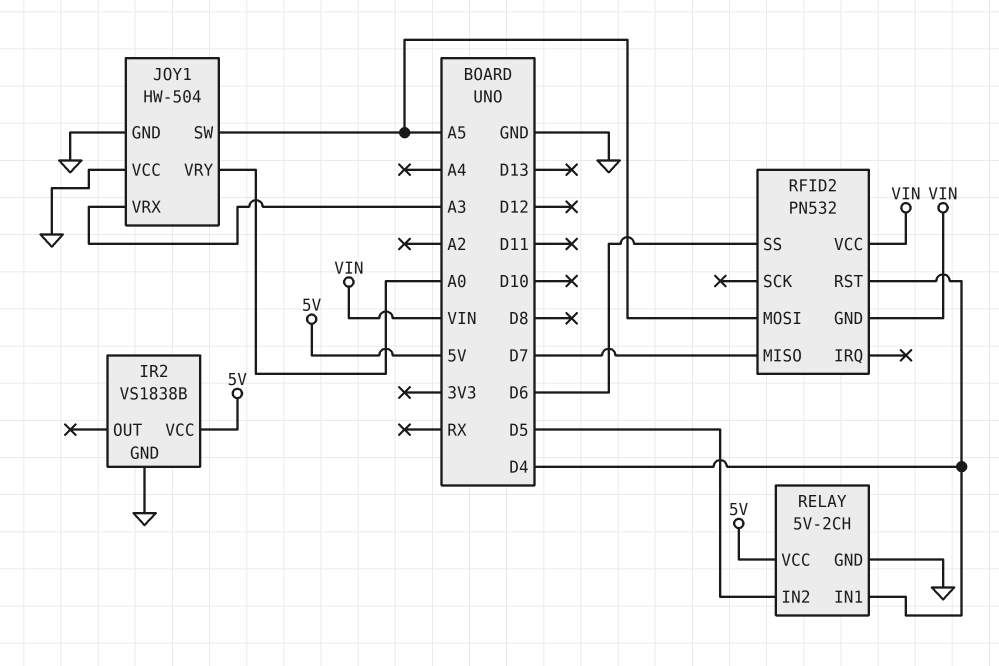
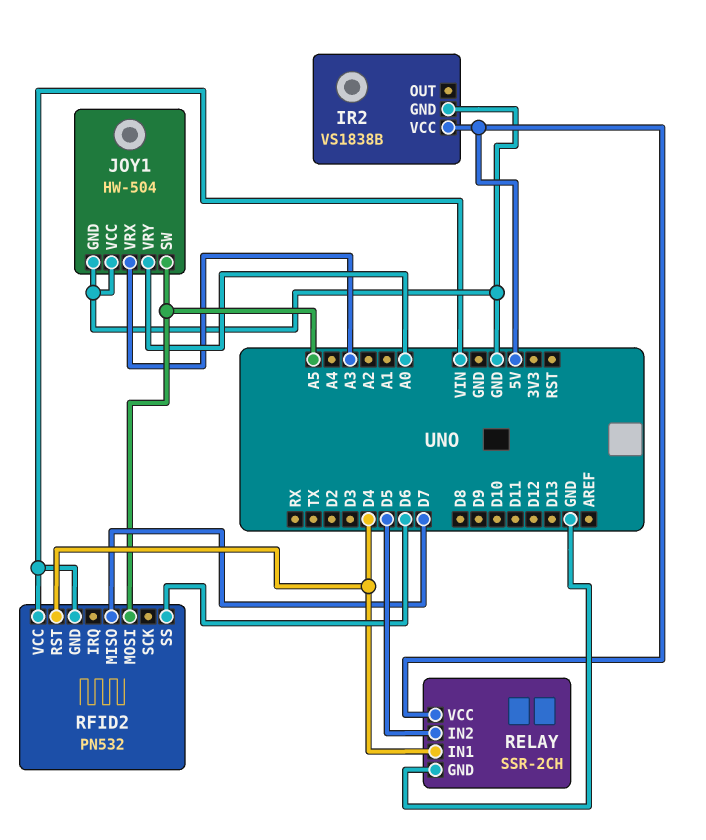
RELAY: 5V-2CH -> SSR-2CH

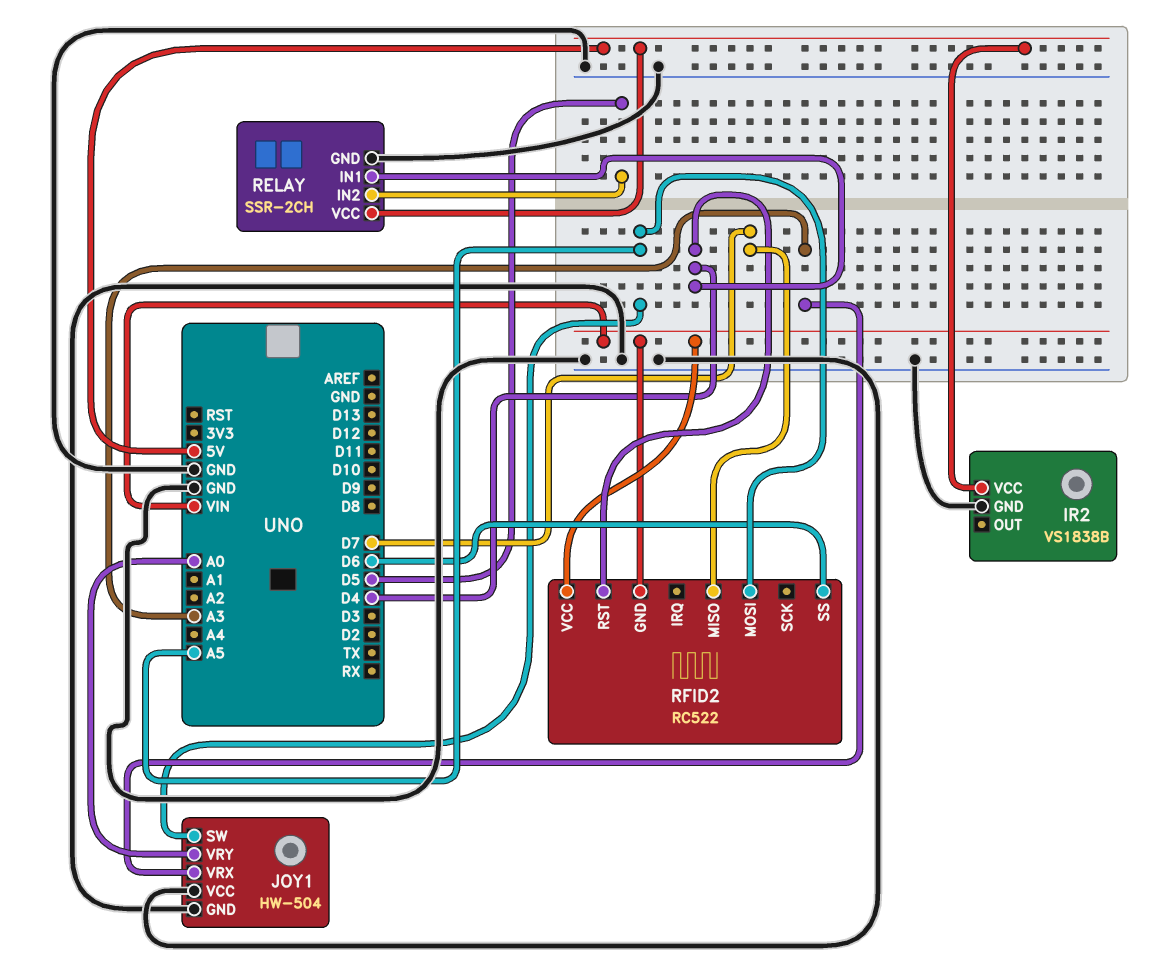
RFID2: PN532 -> RC522

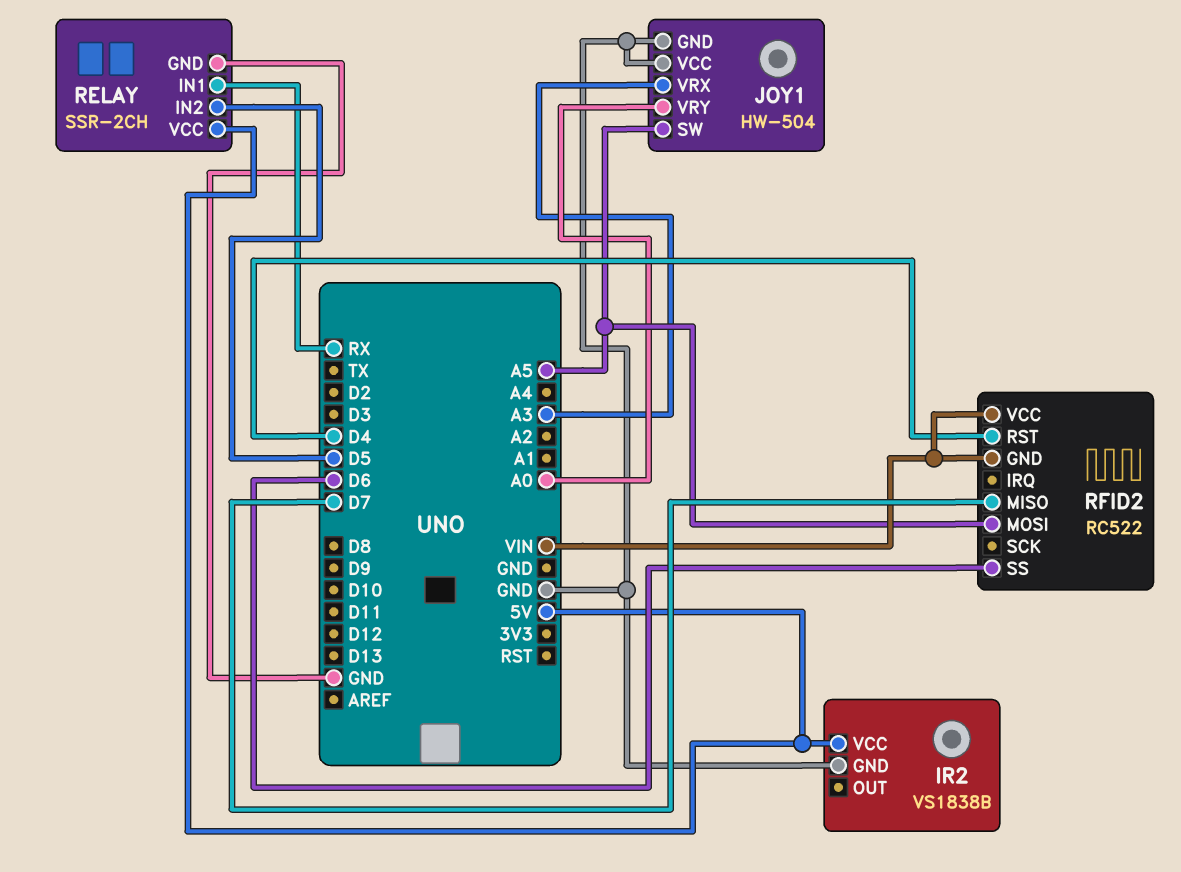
RELAY pin IN1: D4 -> RX

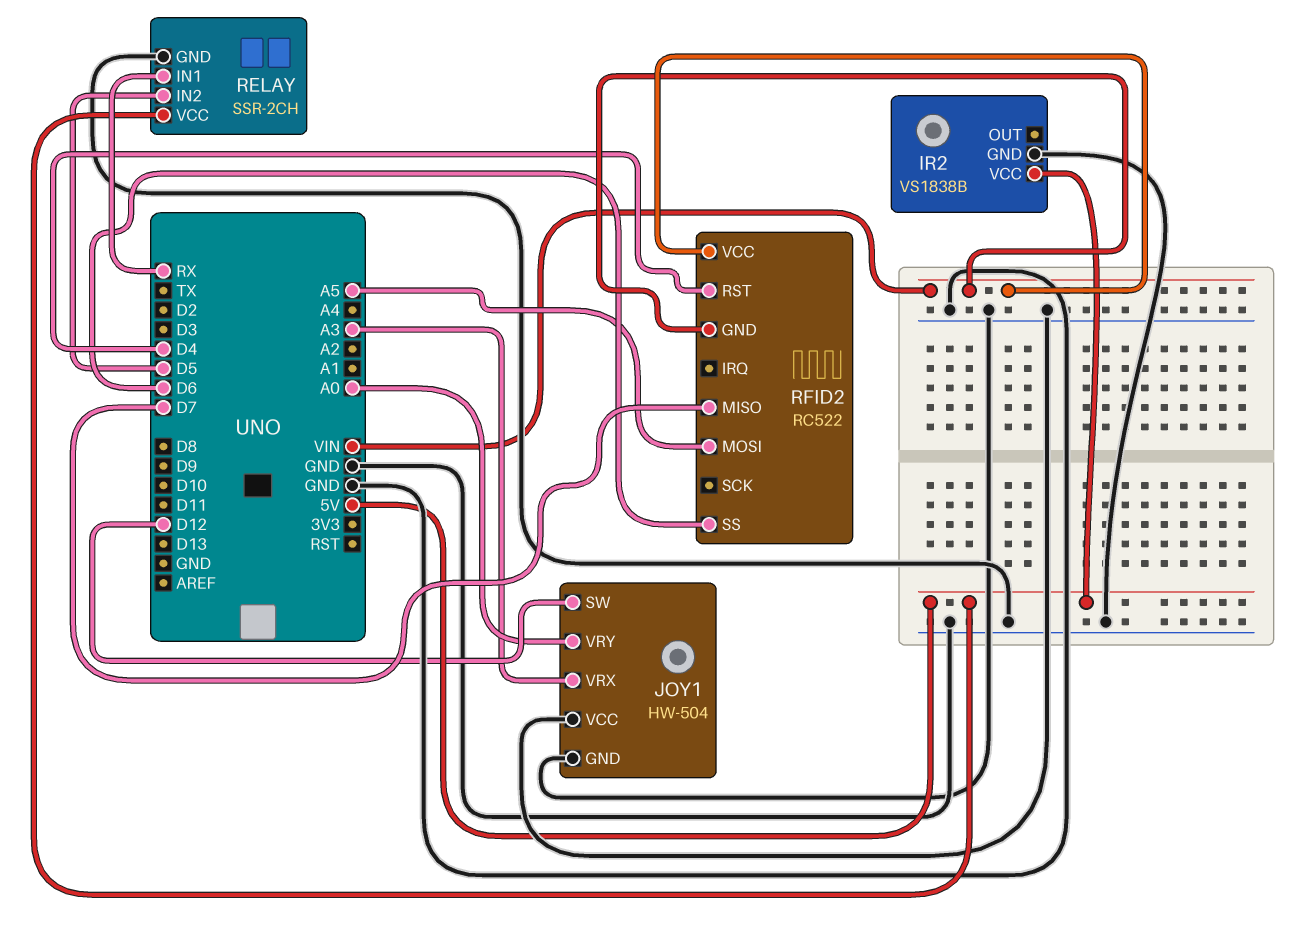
JOY1 pin SW: A5 -> D12

